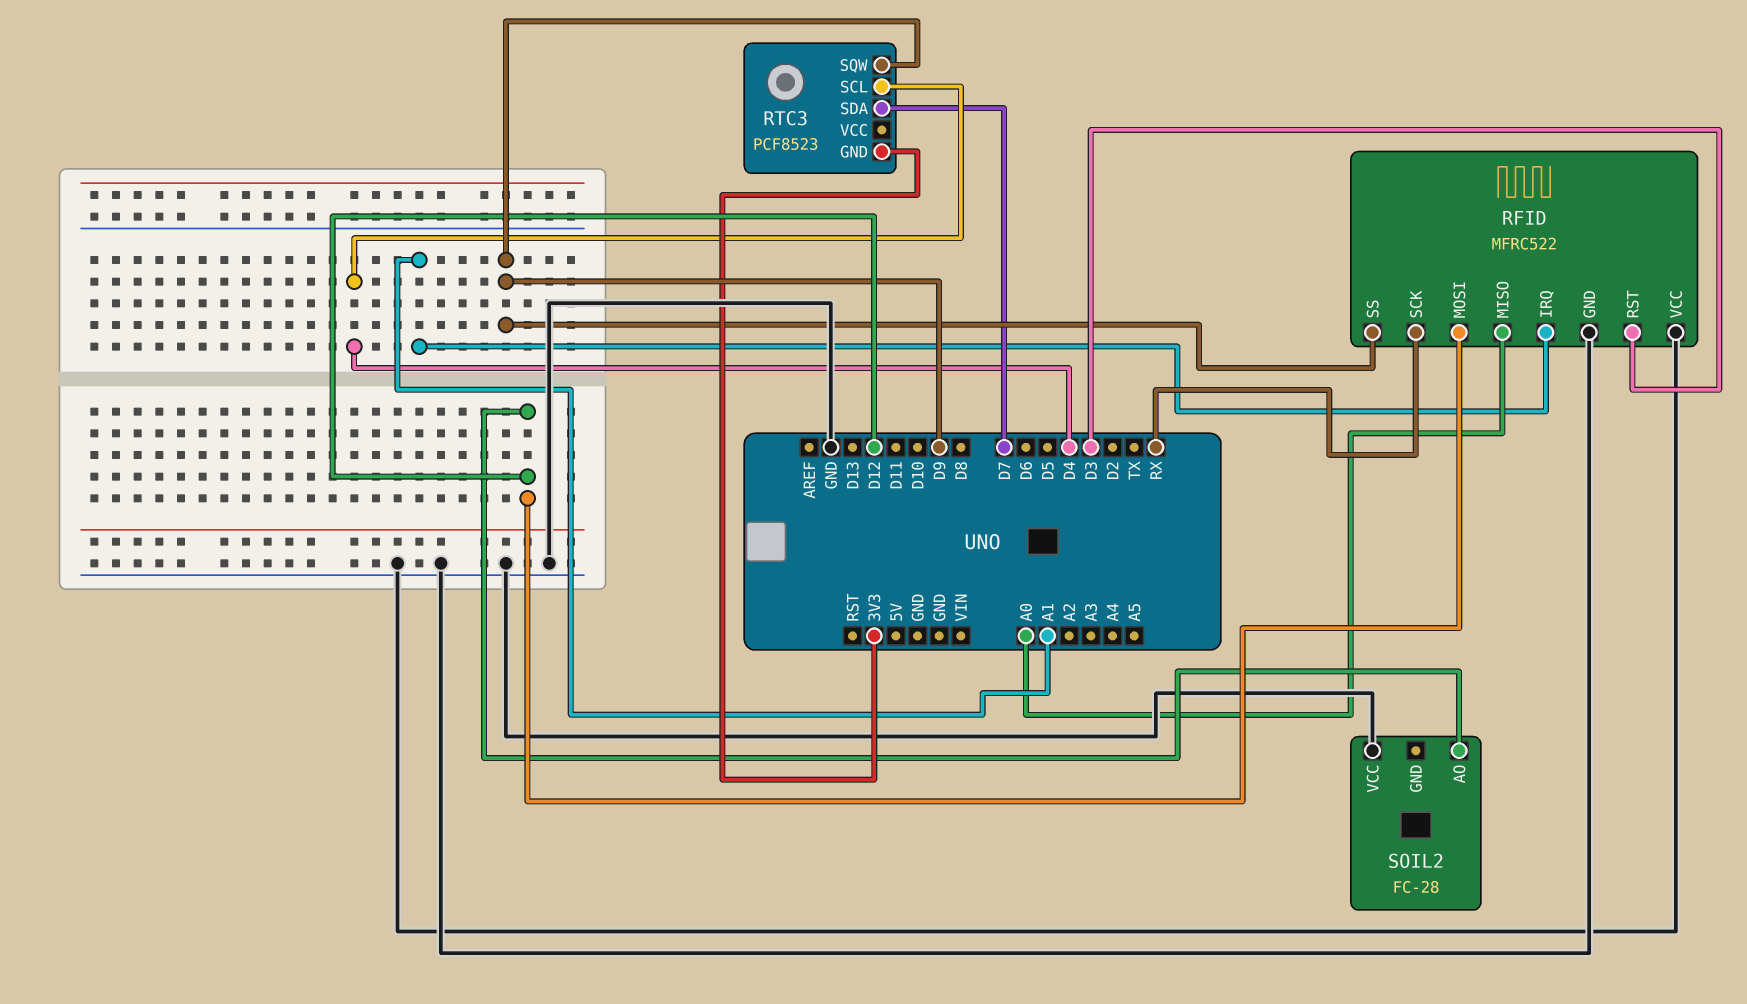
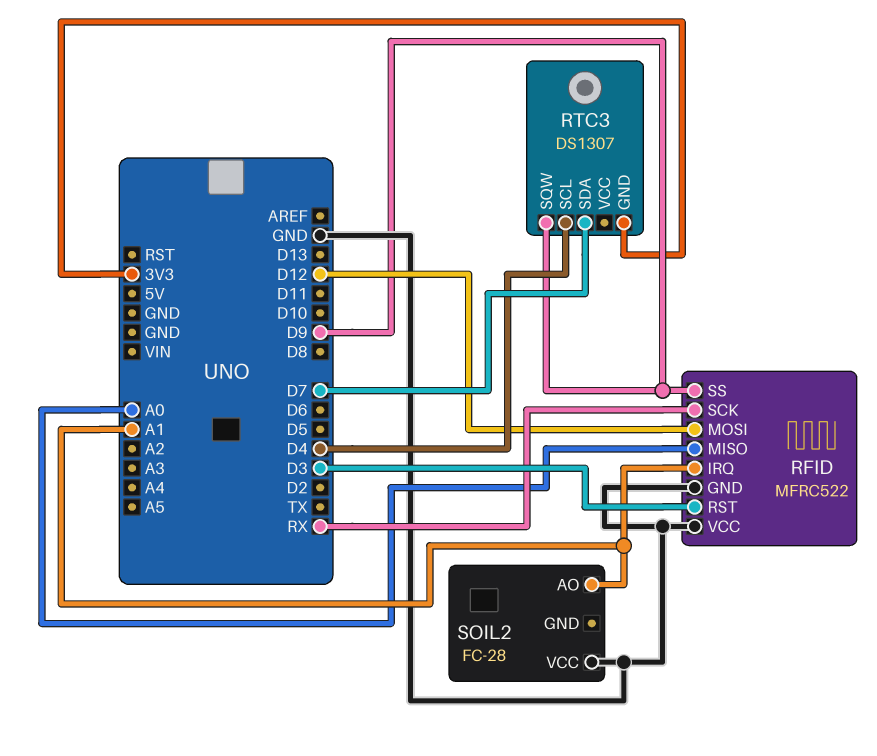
RTC3: PCF8523 -> DS1307
SOIL2 pin AO: D12 -> A1

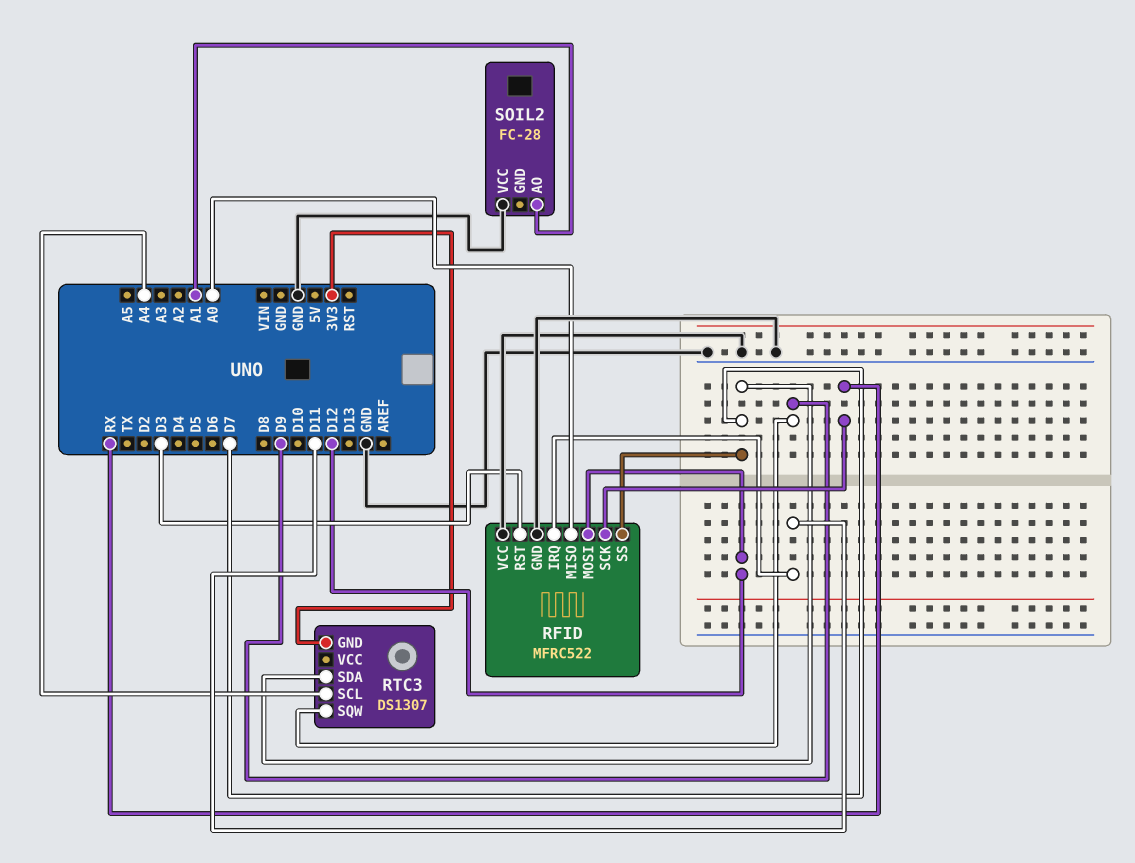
RFID pin IRQ: A1 -> D11
RFID pin SS: D9 -> D7
RTC3 pin SCL: D4 -> A4

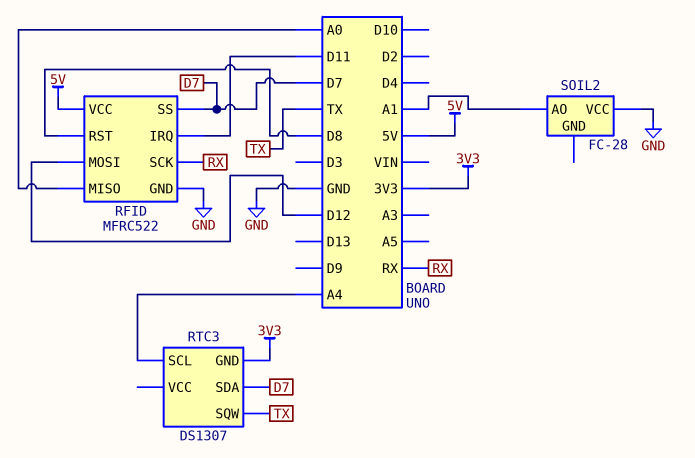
RFID pin RST: D3 -> D8
RFID pin VCC: GND -> 5V
RTC3 pin SQW: D9 -> TX

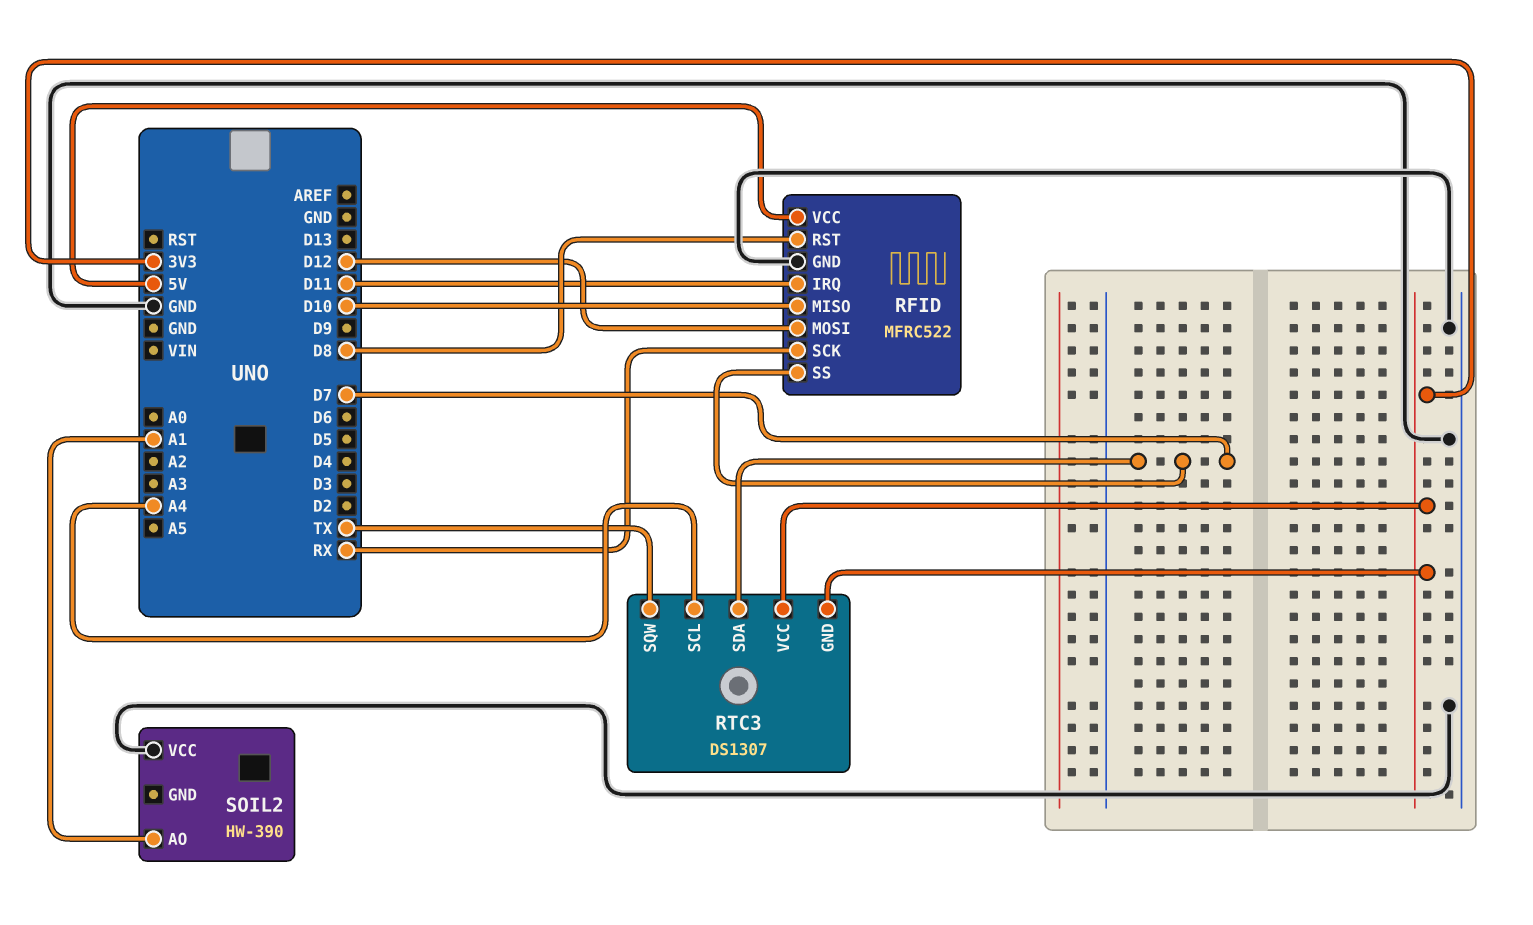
RFID pin MISO: A0 -> D10
RTC3 pin VCC: none -> 3V3
SOIL2: FC-28 -> HW-390

